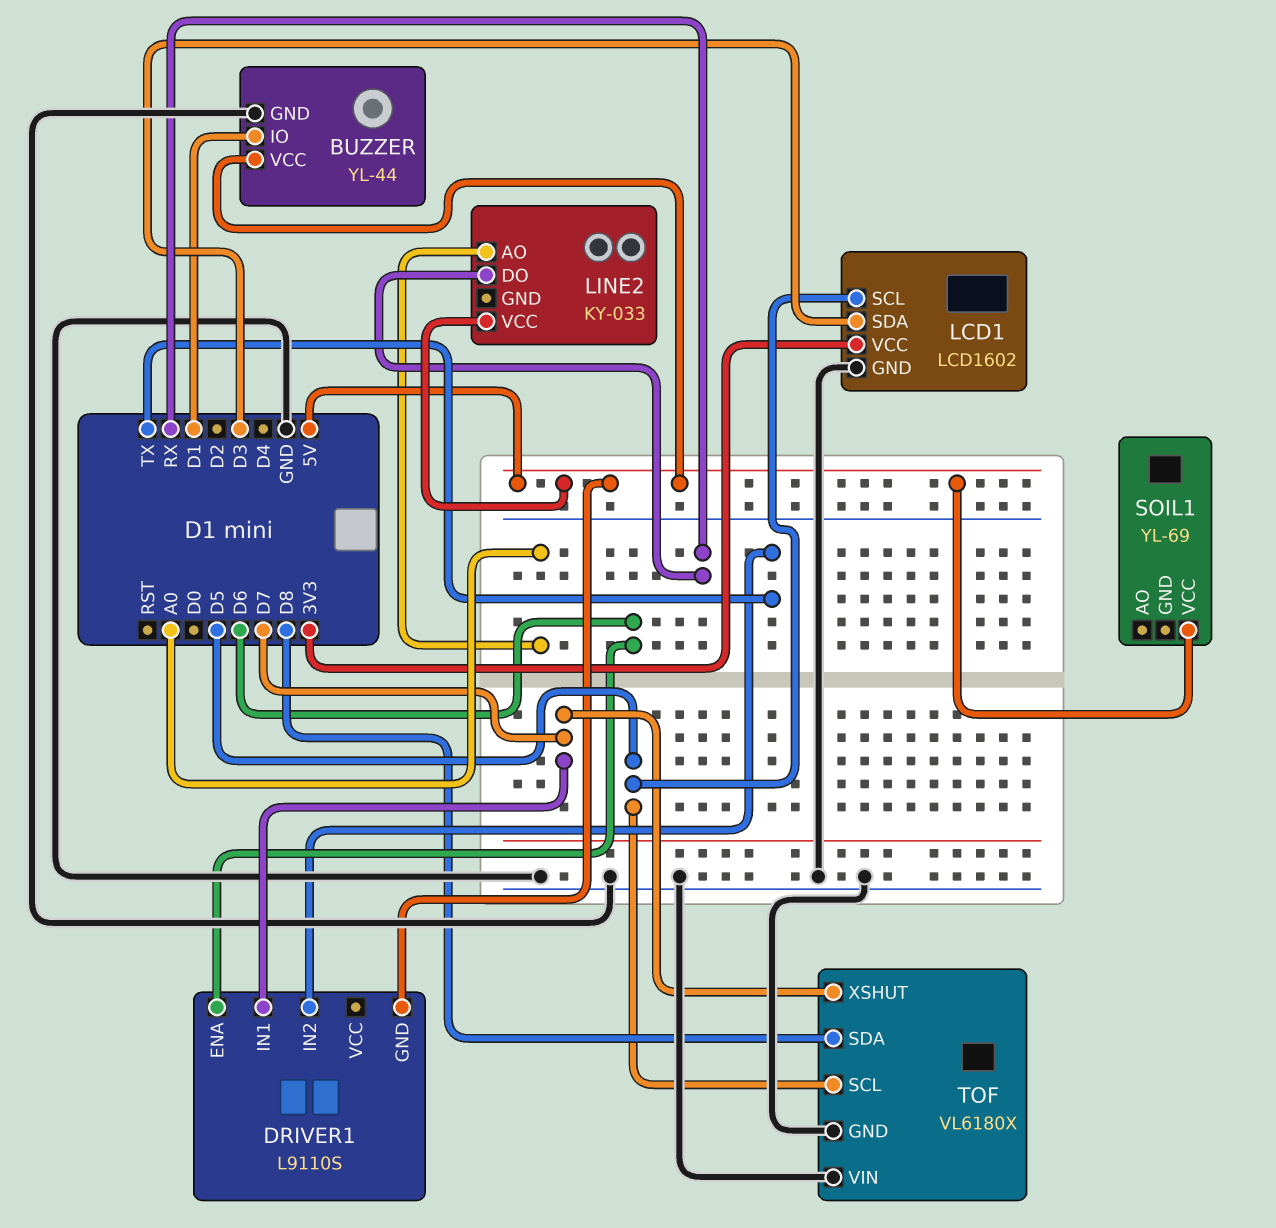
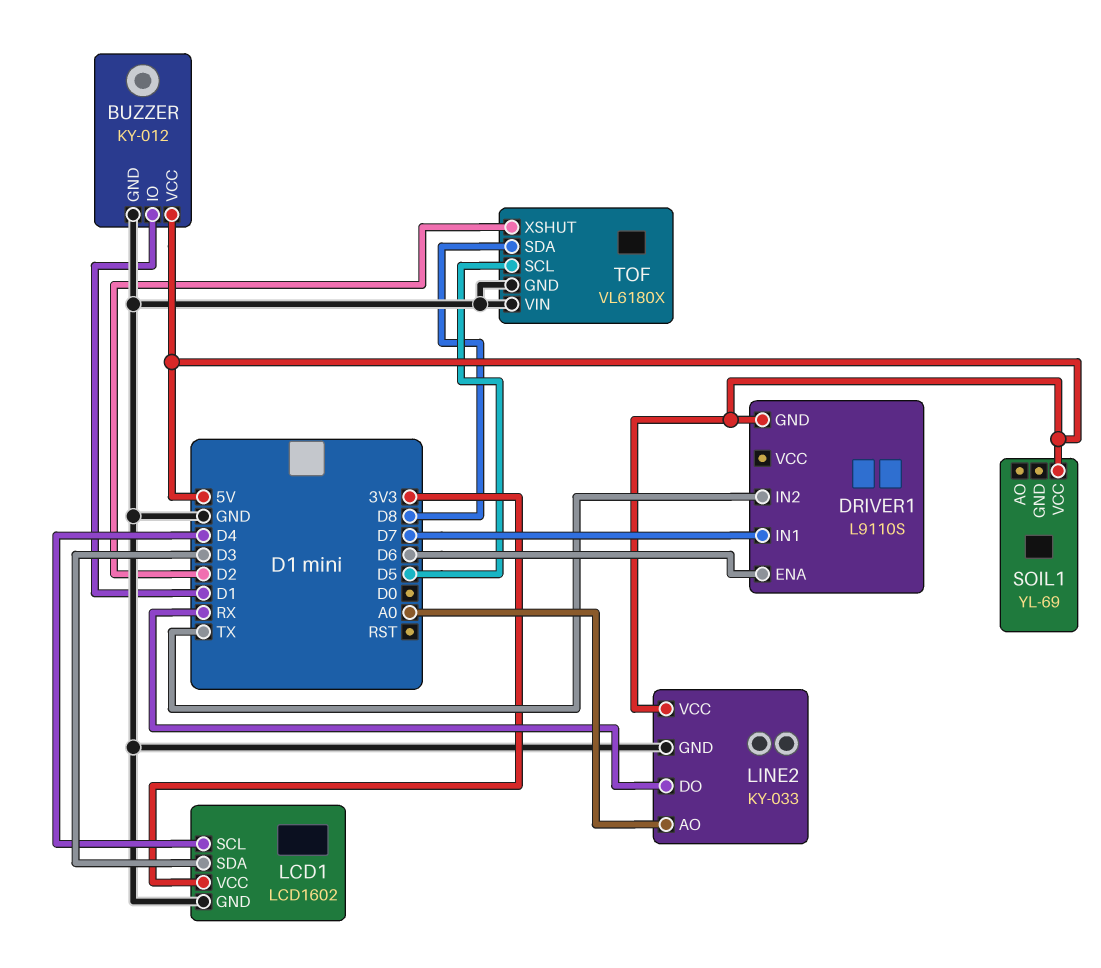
BUZZER: YL-44 -> KY-012
LCD1 pin SCL: D5 -> D4
LINE2 pin GND: none -> GND
TOF pin XSHUT: D7 -> D2

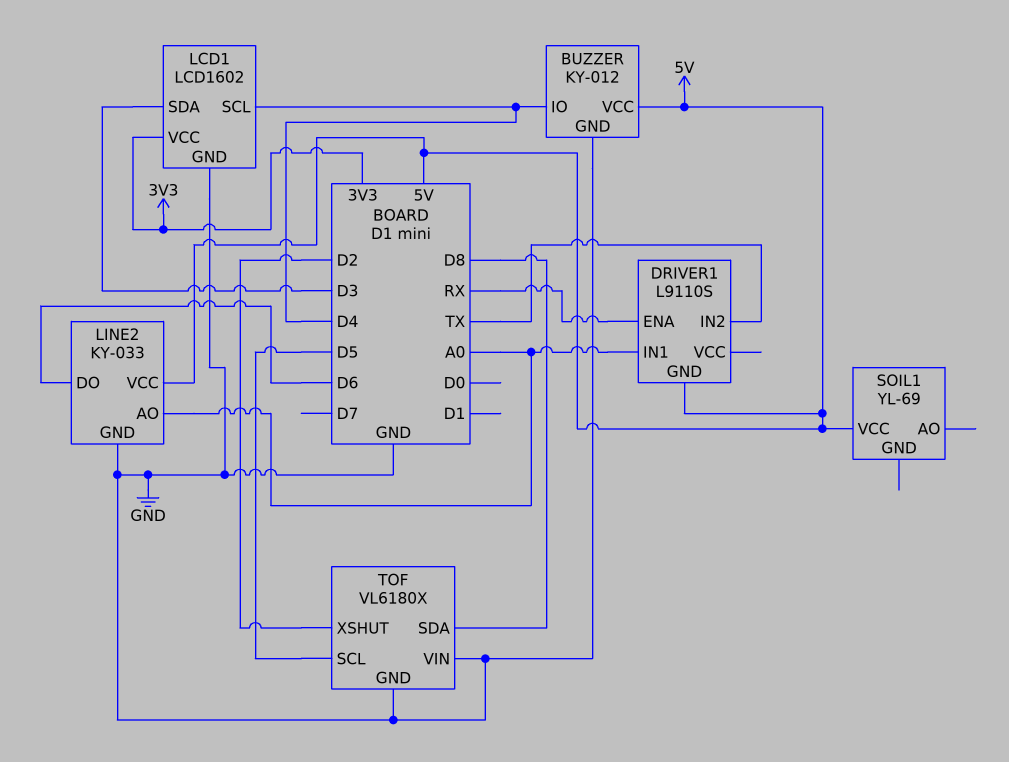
BUZZER pin IO: D1 -> D4
DRIVER1 pin ENA: D6 -> RX
DRIVER1 pin IN1: D7 -> A0
LINE2 pin DO: RX -> D6

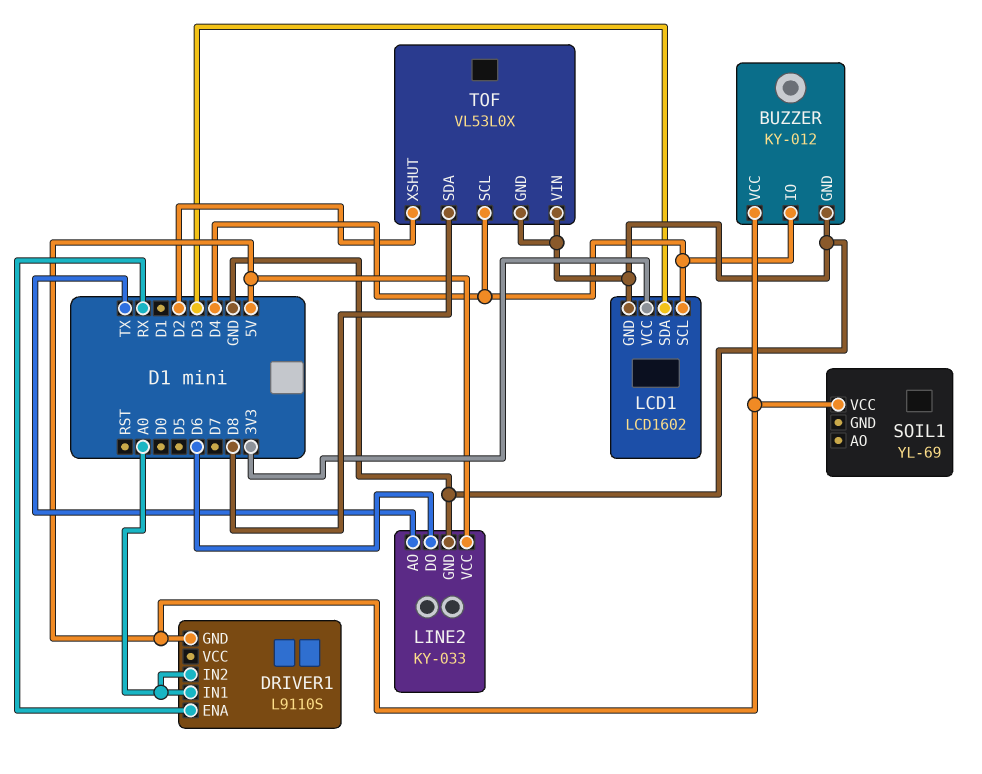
DRIVER1 pin IN2: TX -> A0
LINE2 pin AO: A0 -> TX
TOF: VL6180X -> VL53L0X
TOF pin SCL: D5 -> D4

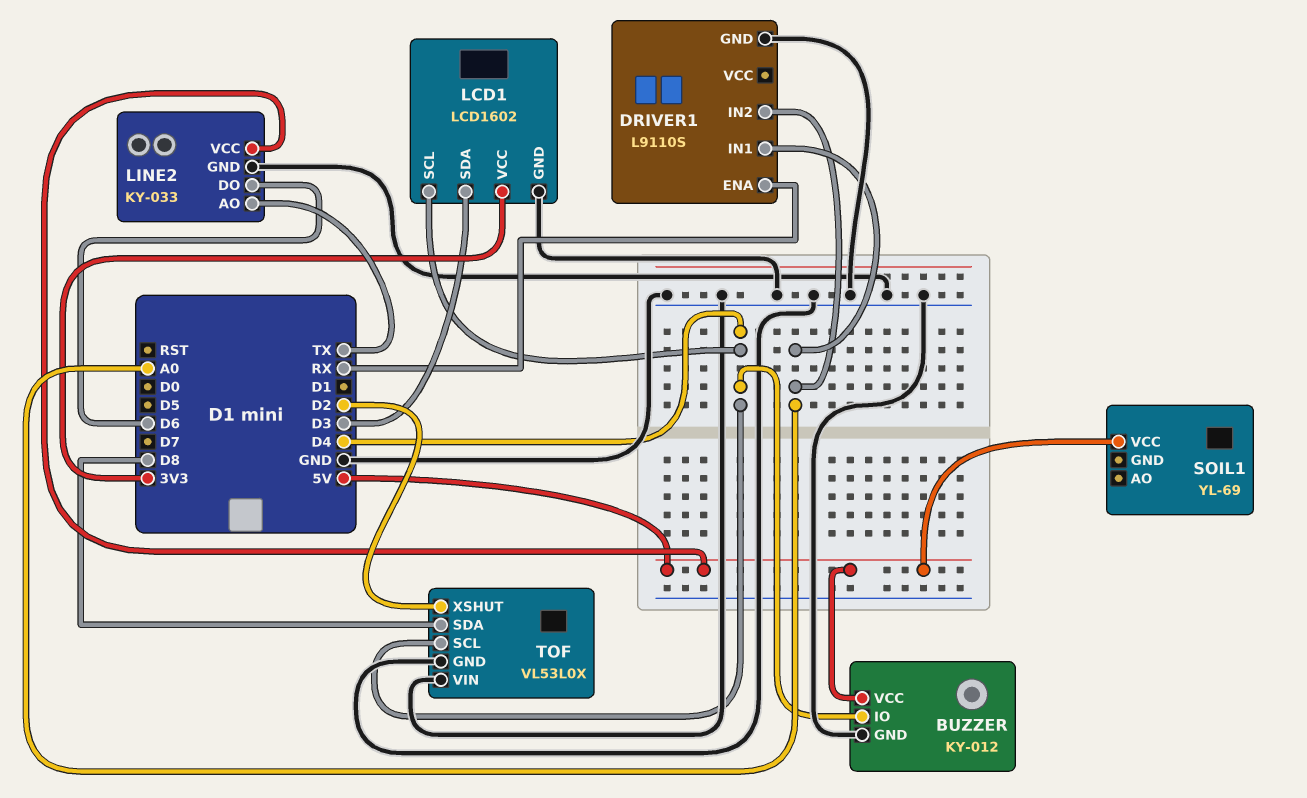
DRIVER1 pin GND: 5V -> GND

